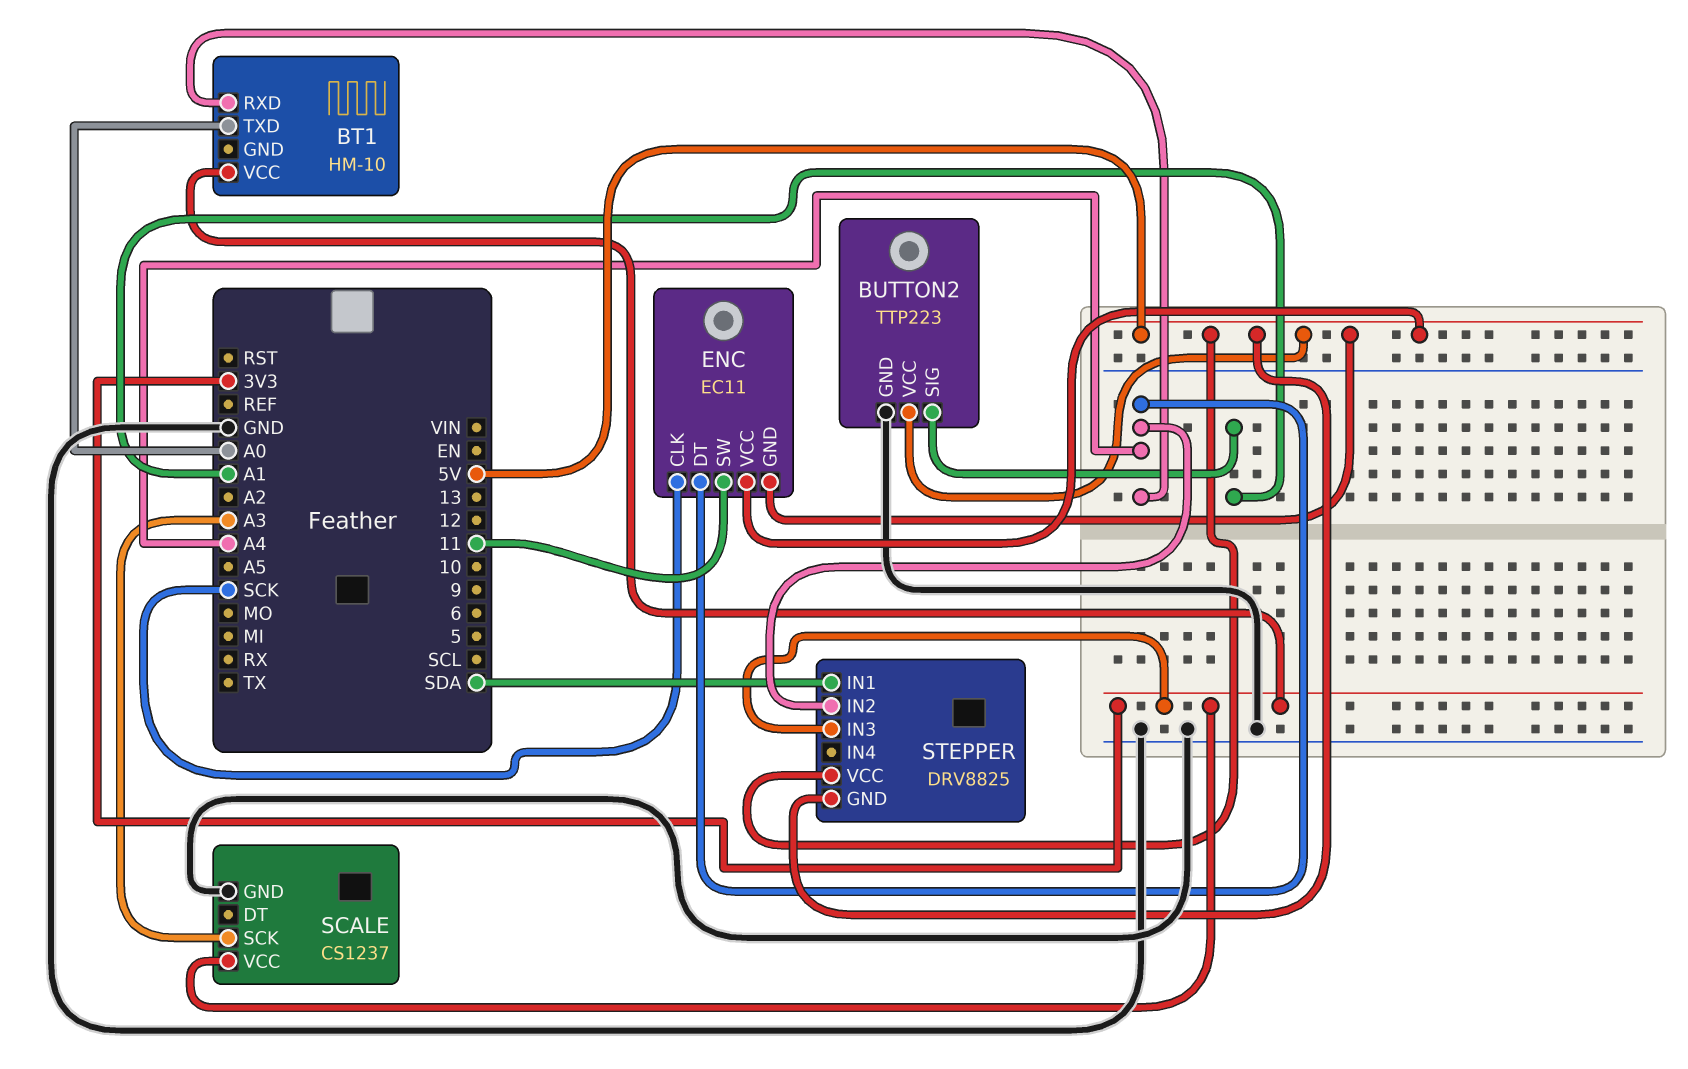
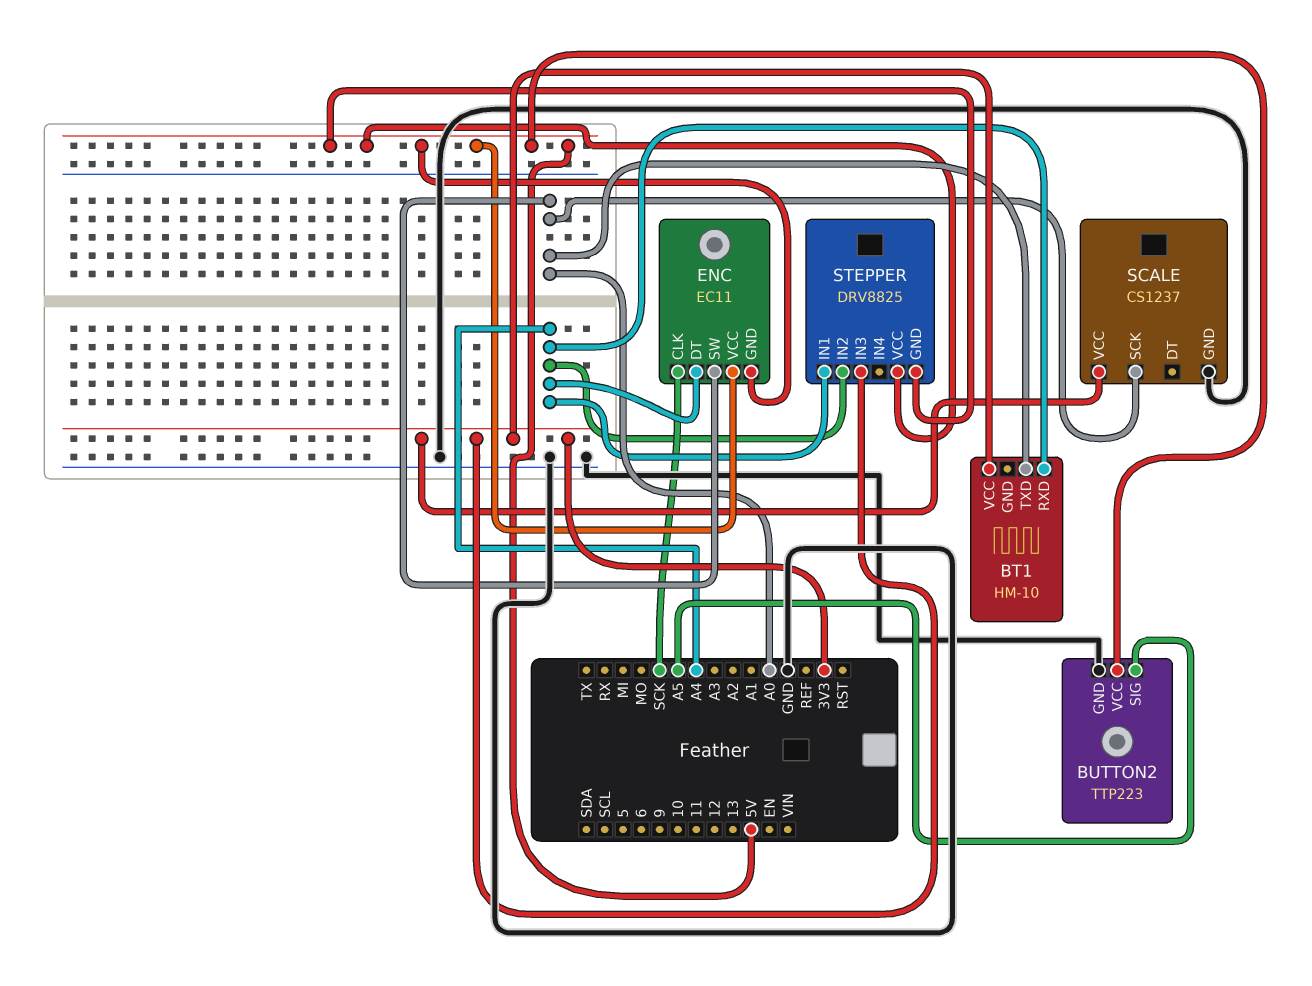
BUTTON2 pin SIG: A1 -> A5
ENC pin SW: 11 -> A0
SCALE pin SCK: A3 -> A0
STEPPER pin IN1: SDA -> A4

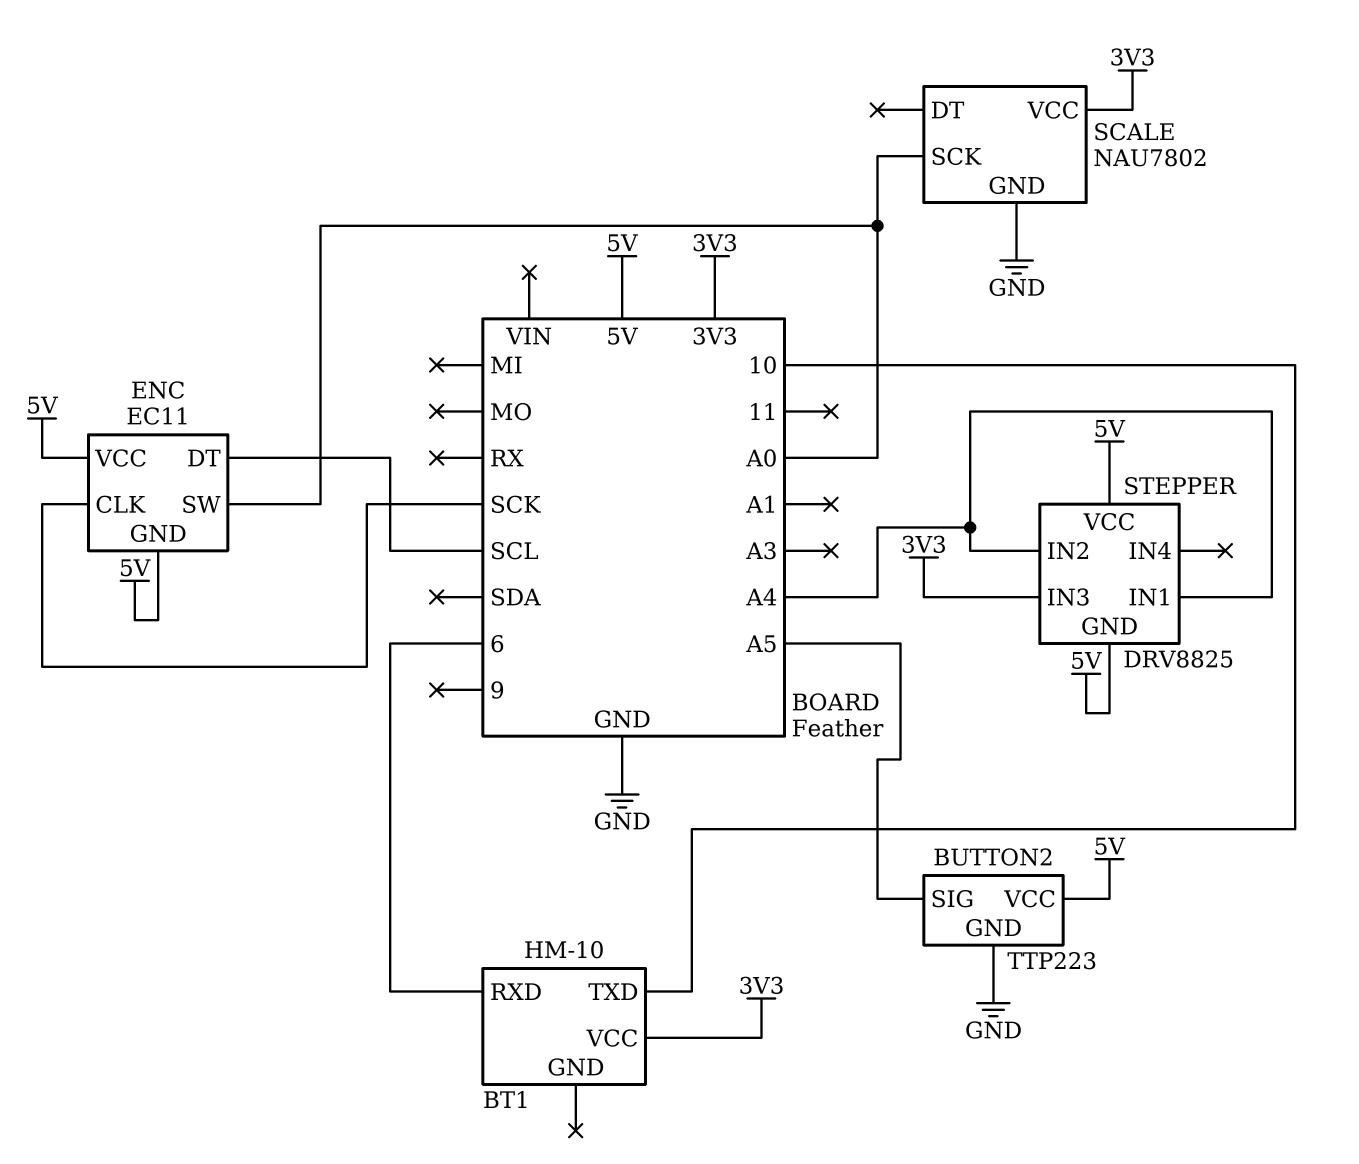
BT1 pin RXD: A4 -> 6
BT1 pin TXD: A0 -> 10
ENC pin DT: A4 -> SCL
SCALE: CS1237 -> NAU7802

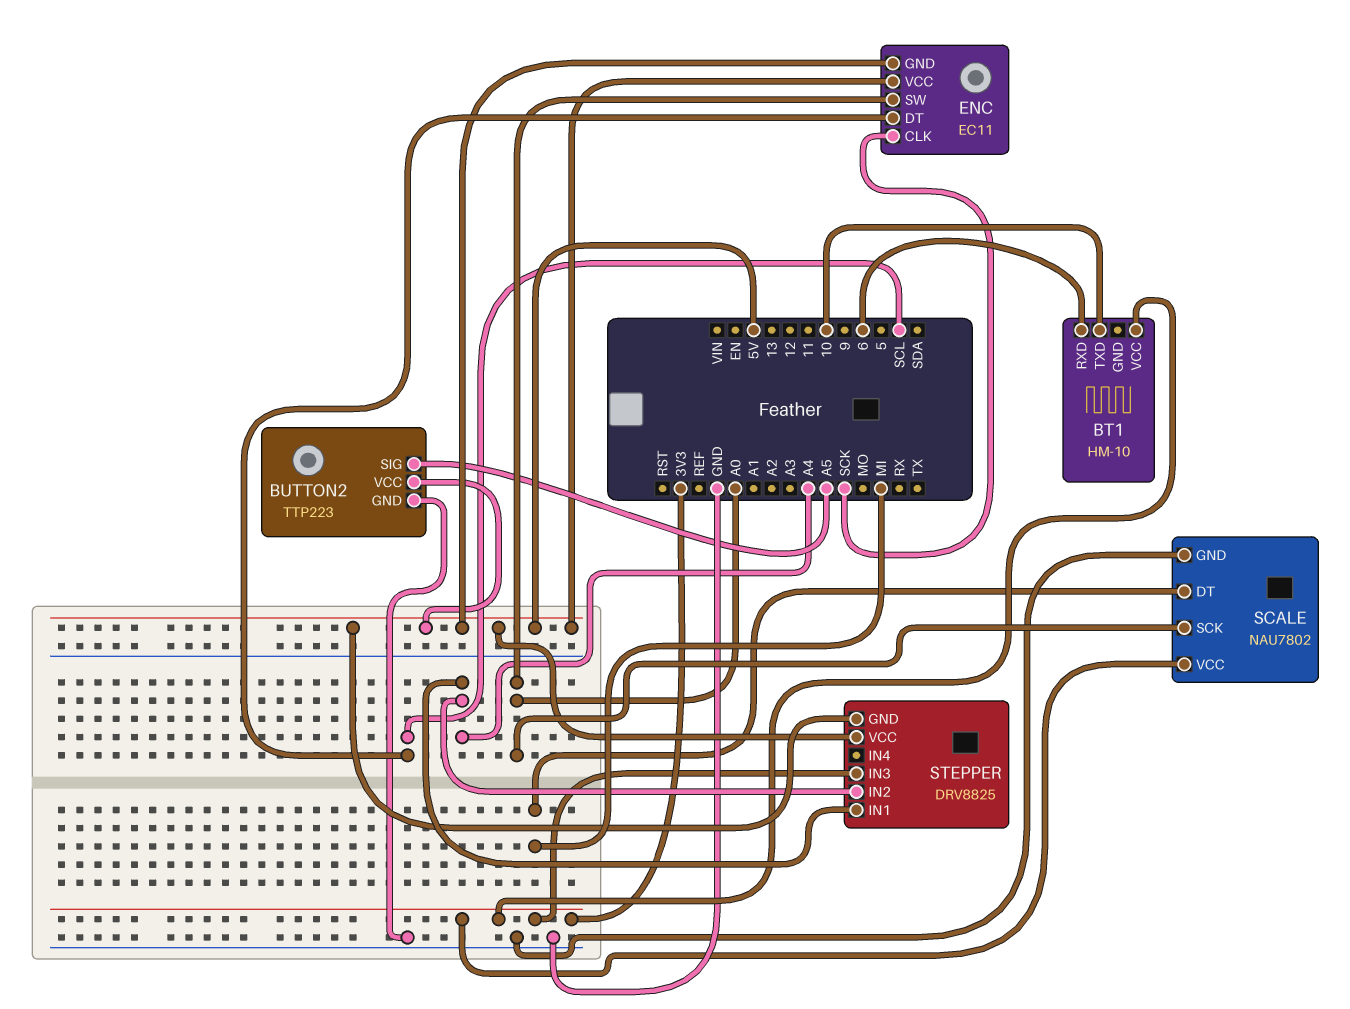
SCALE pin DT: none -> MI

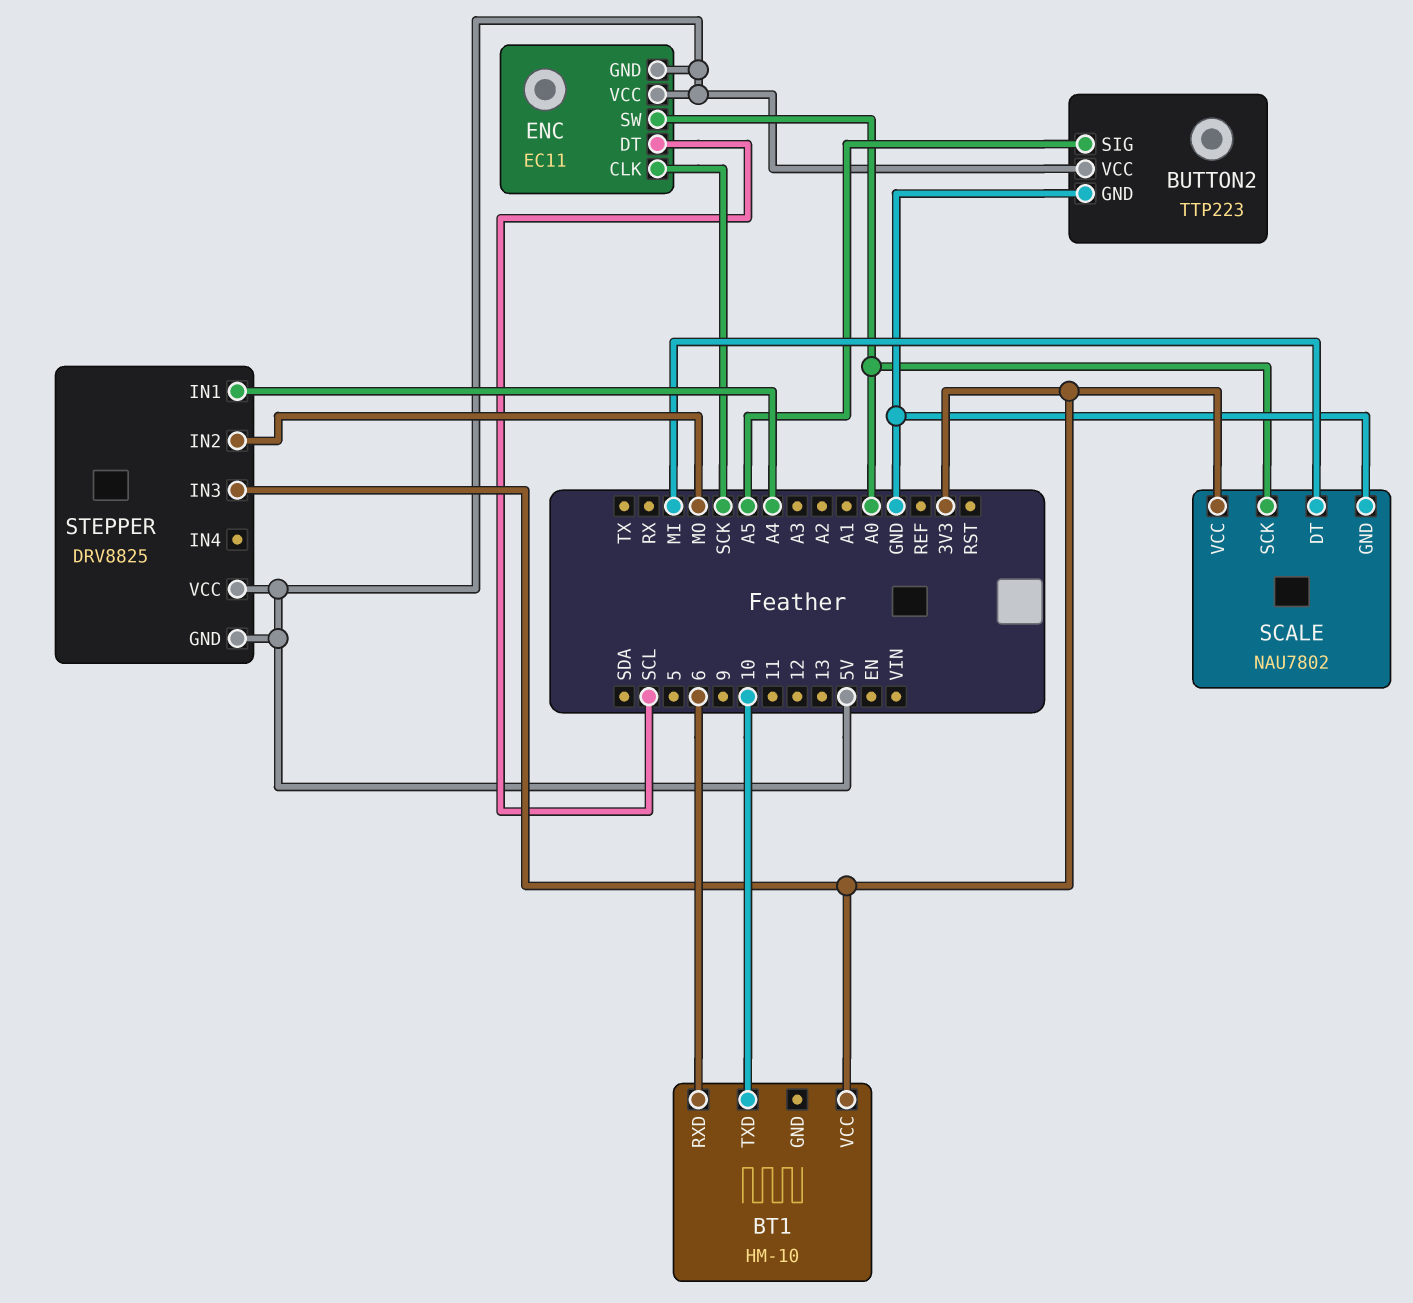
STEPPER pin IN2: A4 -> MO

